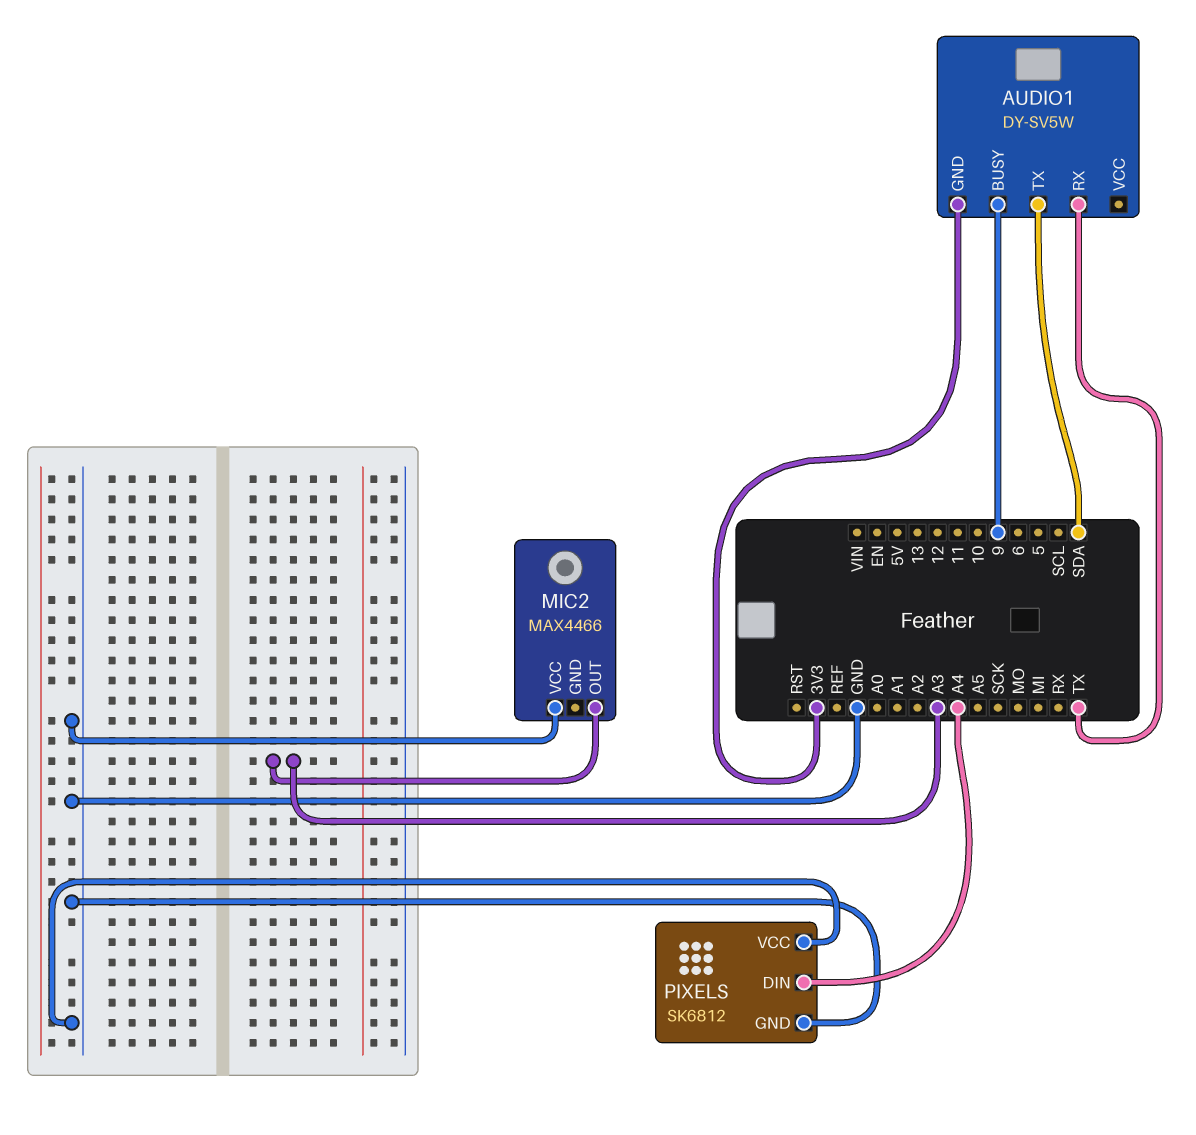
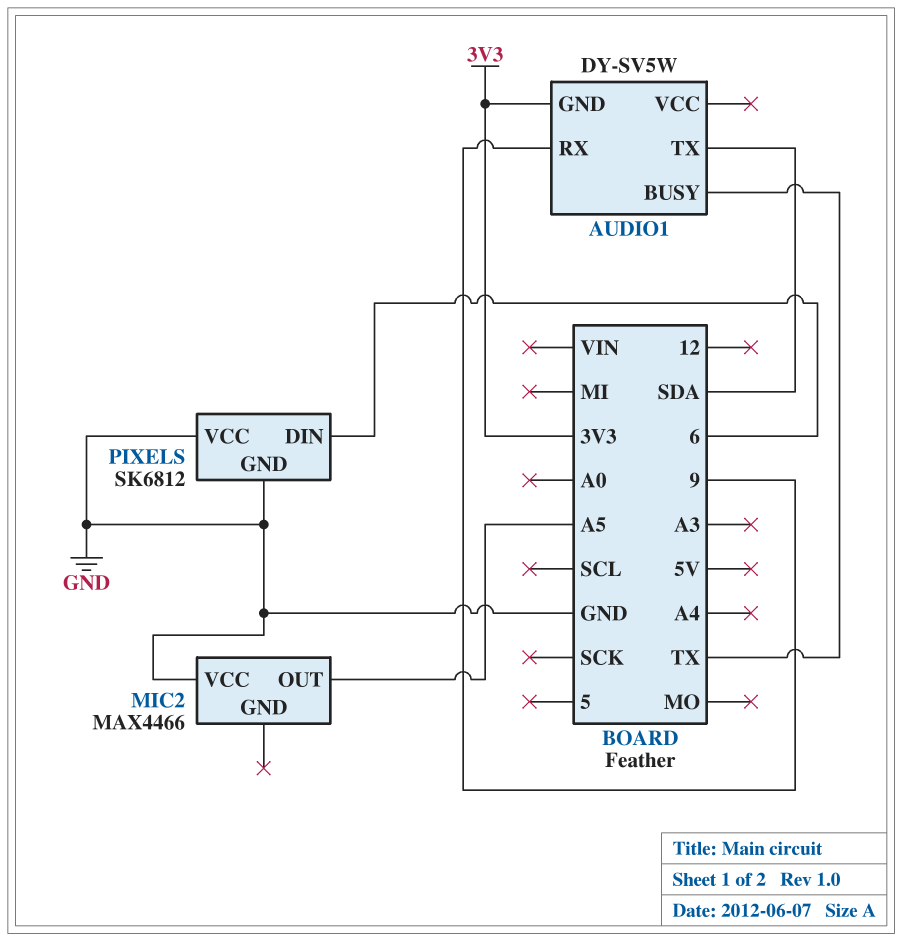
AUDIO1 pin BUSY: 9 -> TX
AUDIO1 pin RX: TX -> 9
MIC2 pin OUT: A3 -> A5
PIXELS pin DIN: A4 -> 6

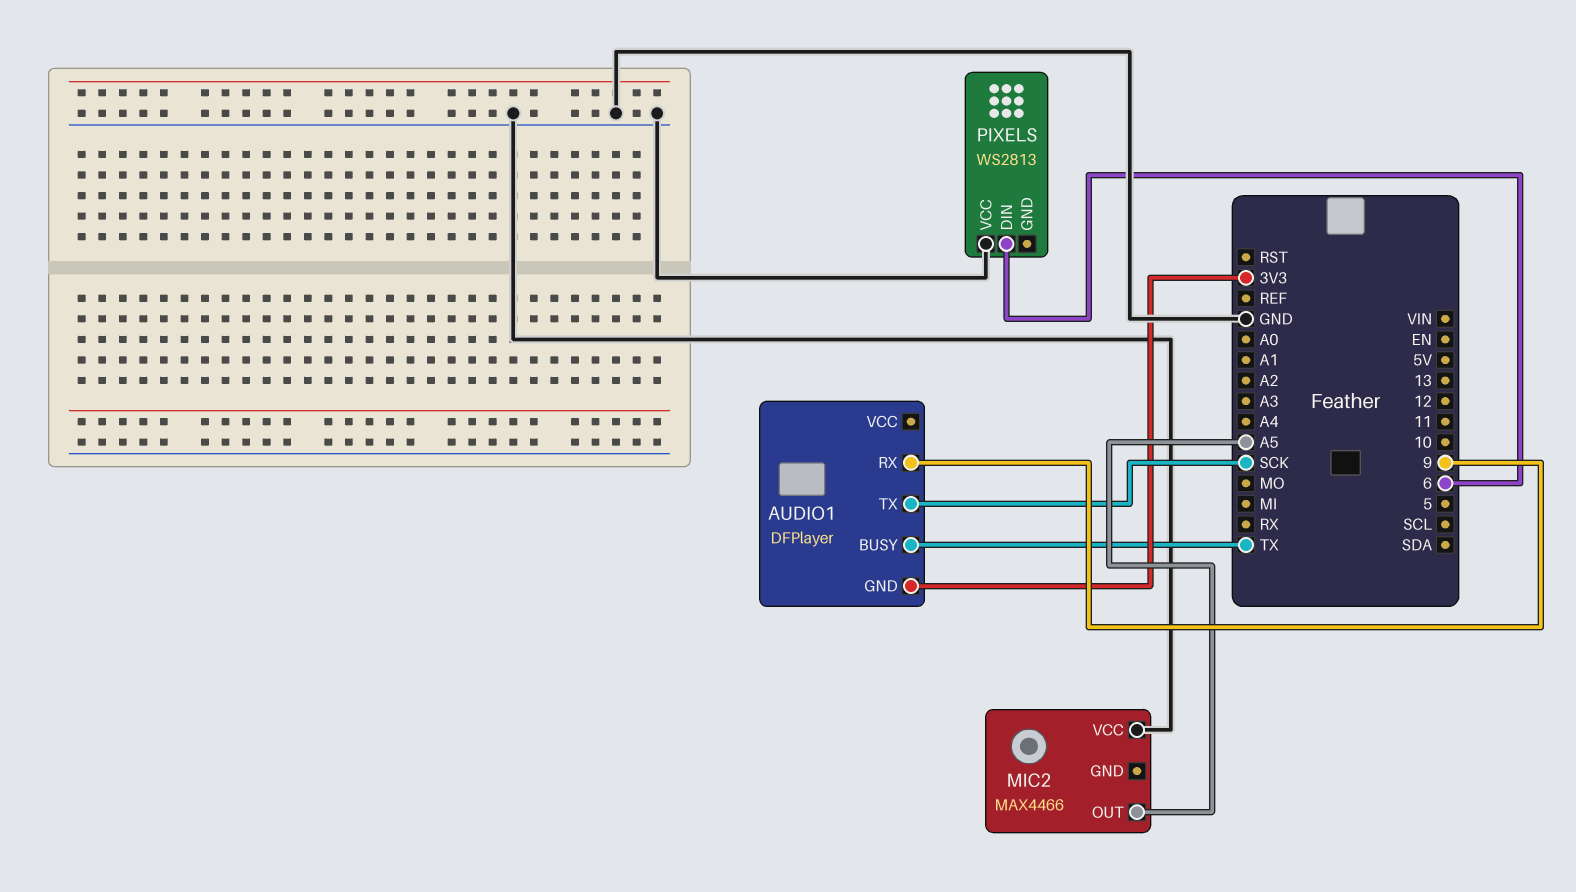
AUDIO1: DY-SV5W -> DFPlayer
AUDIO1 pin TX: SDA -> SCK
PIXELS: SK6812 -> WS2813
PIXELS pin GND: GND -> none

